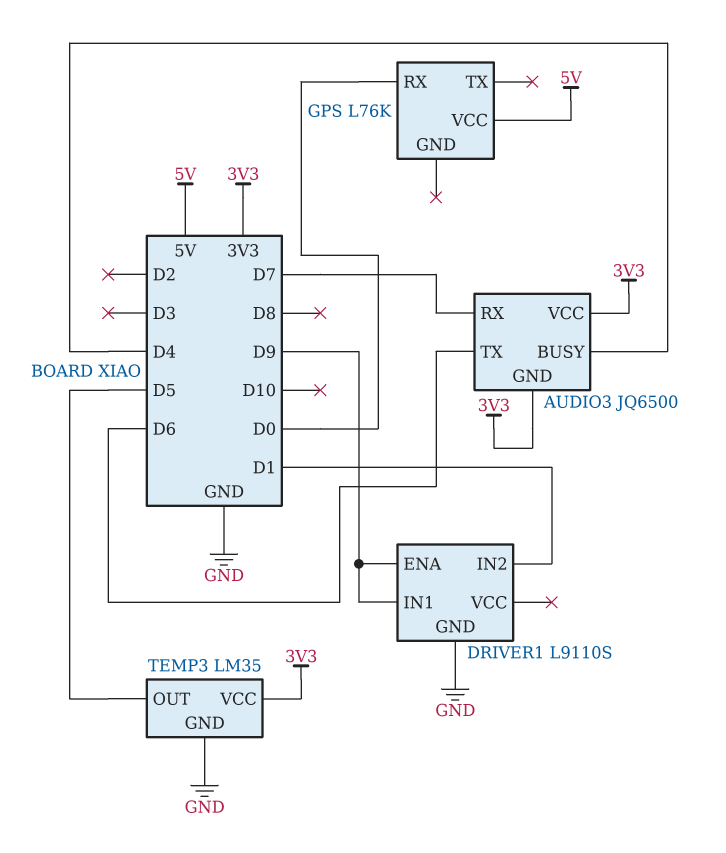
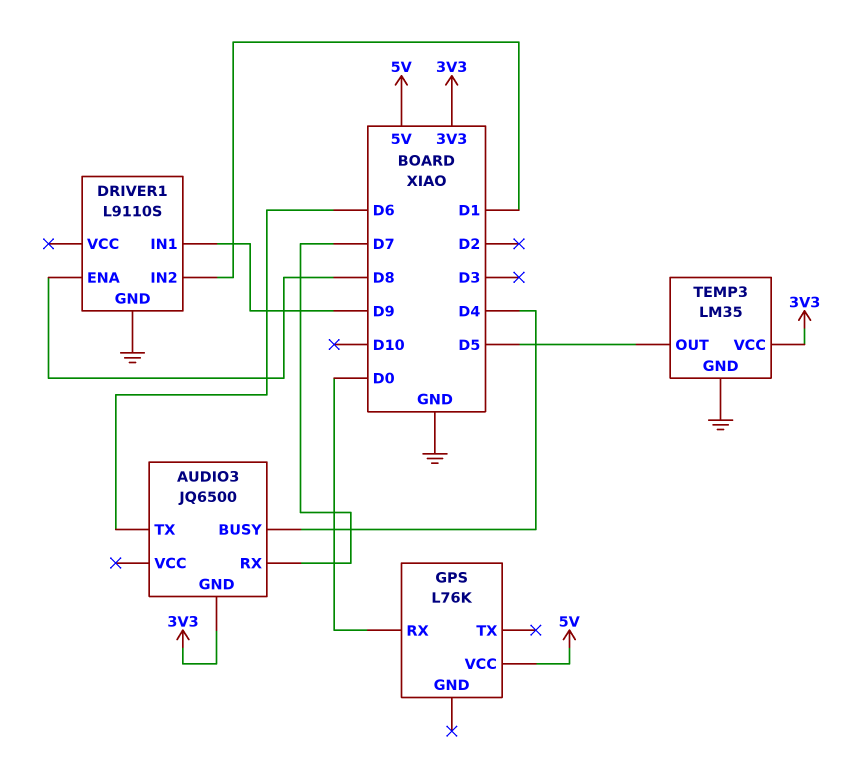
AUDIO3 pin VCC: 3V3 -> none
DRIVER1 pin ENA: D9 -> D8

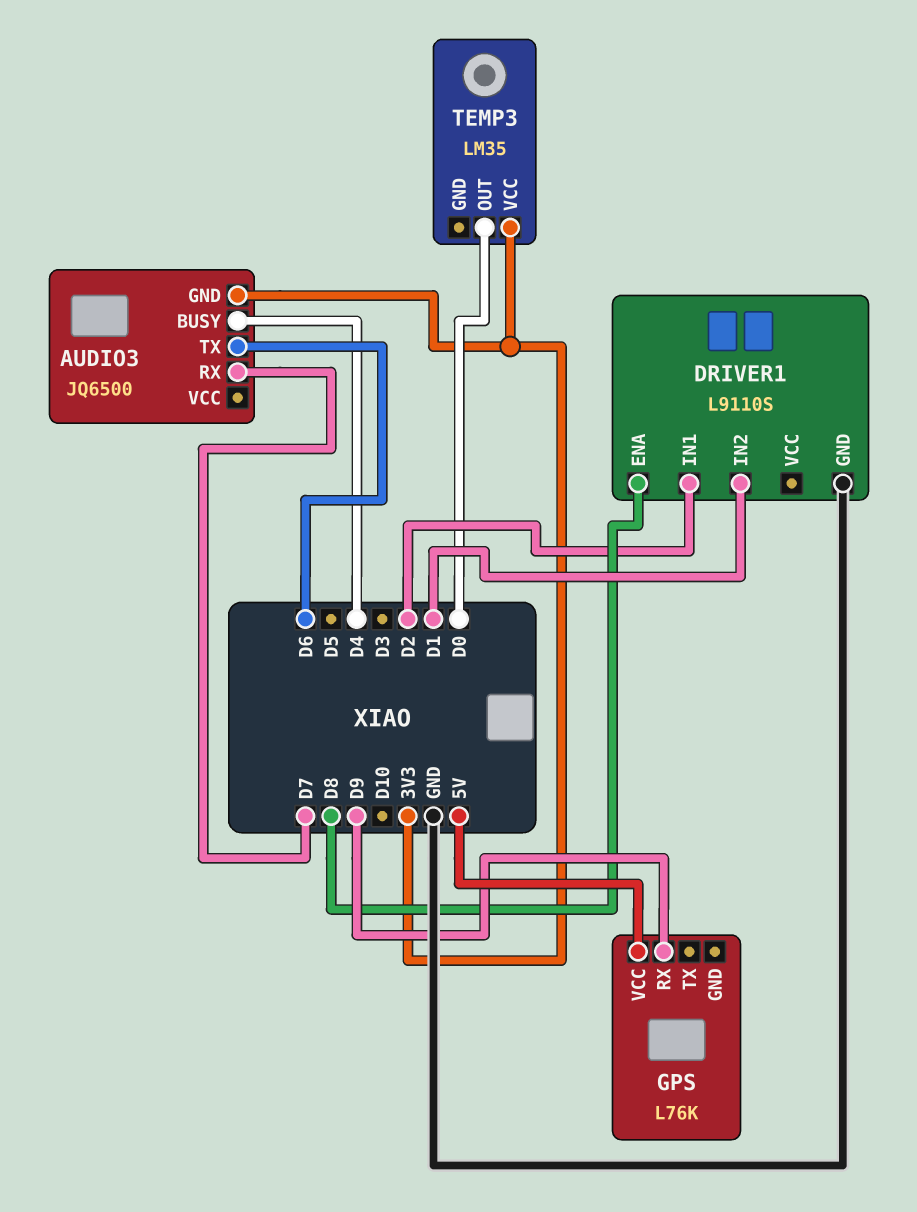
DRIVER1 pin IN1: D9 -> D2
GPS pin RX: D0 -> D9
TEMP3 pin GND: GND -> none
TEMP3 pin OUT: D5 -> D0

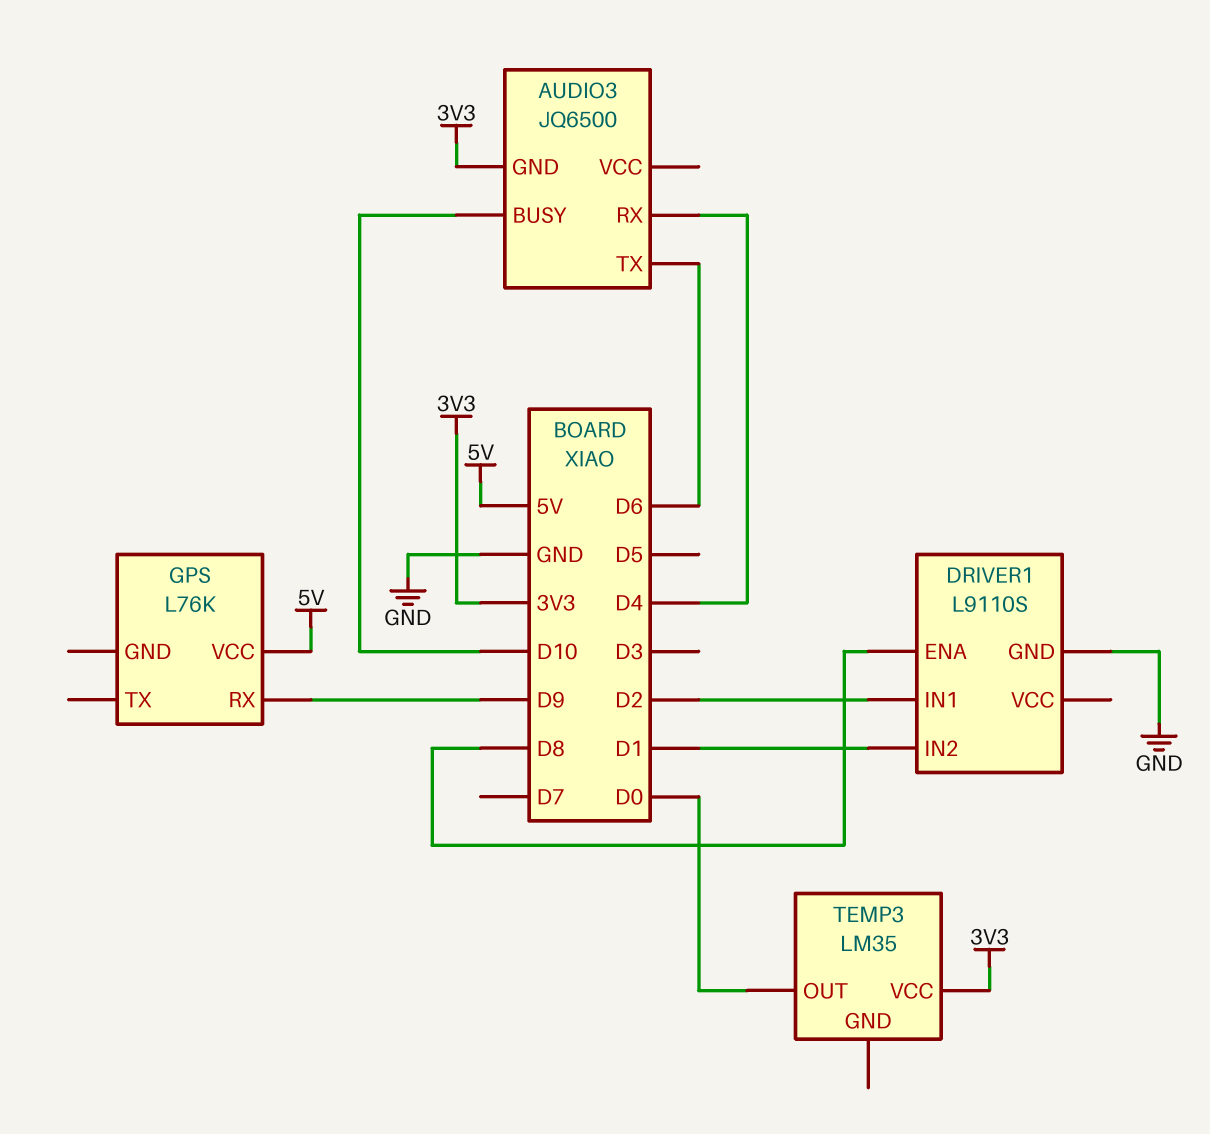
AUDIO3 pin BUSY: D4 -> D10
AUDIO3 pin RX: D7 -> D4

